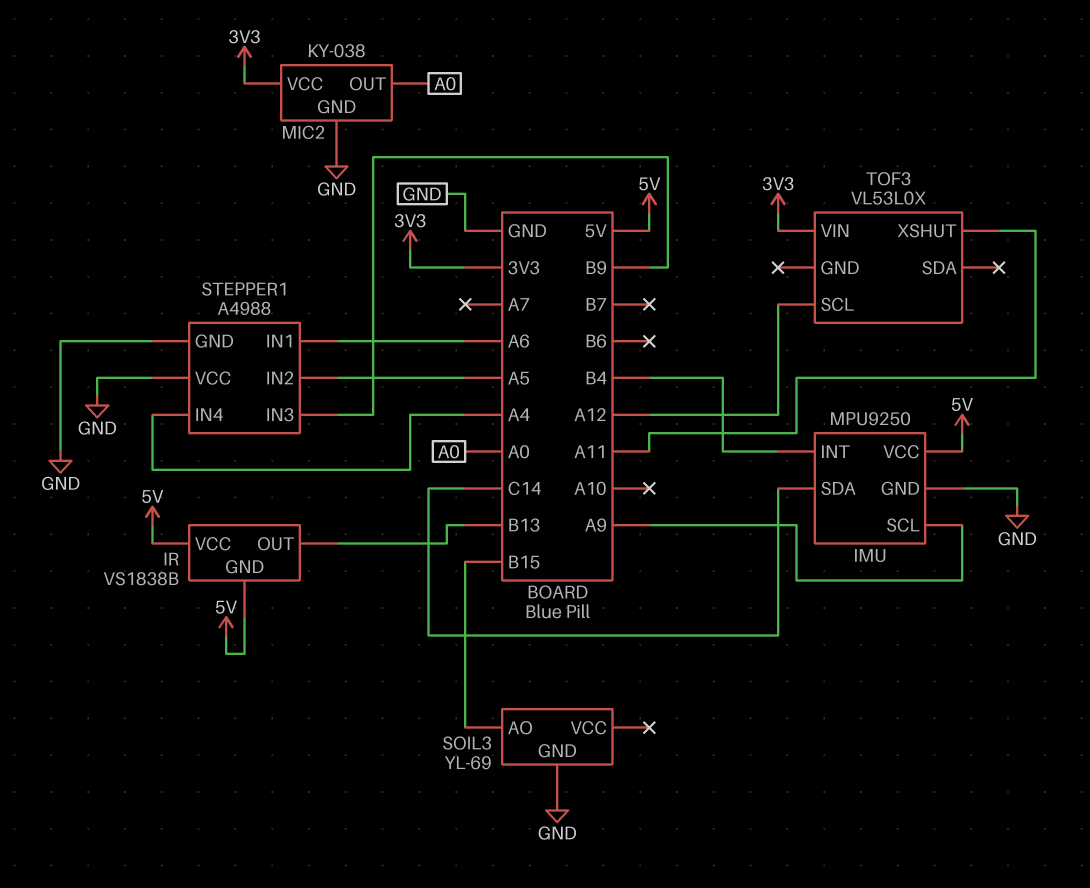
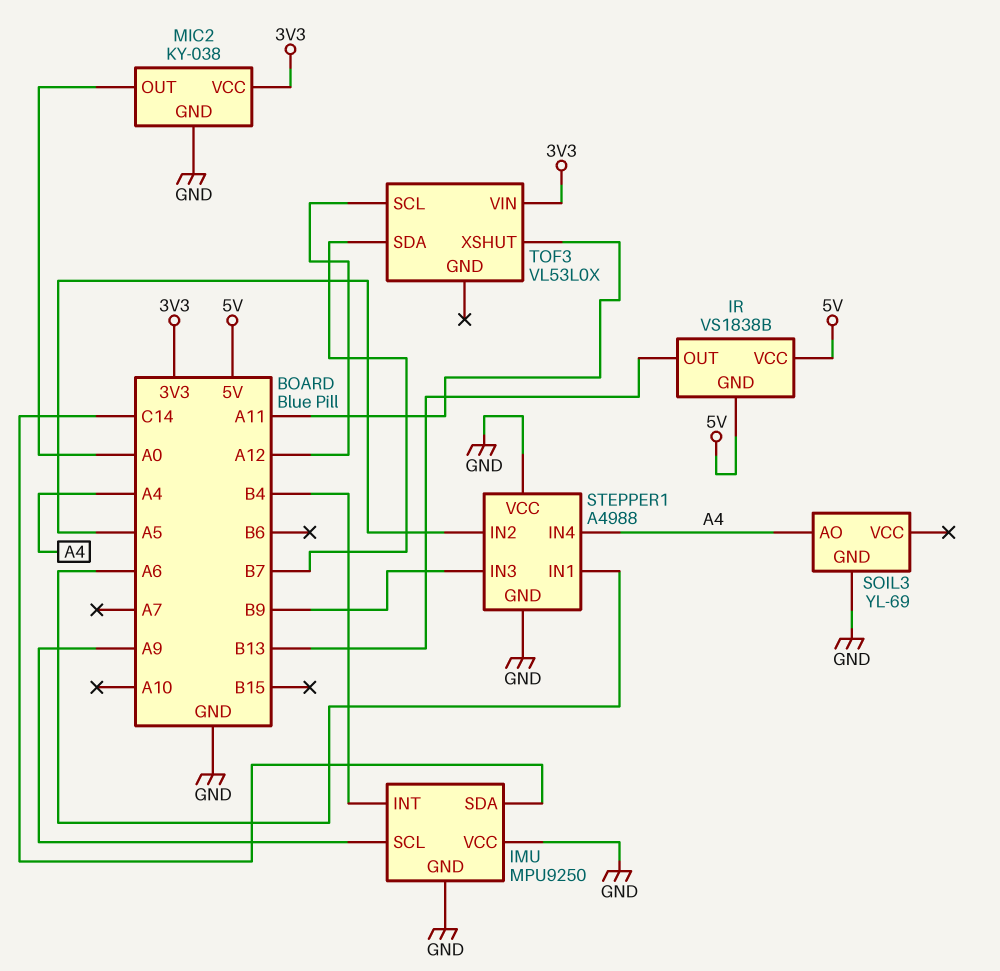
IMU pin VCC: 5V -> GND
SOIL3 pin AO: B15 -> A4
TOF3 pin SDA: none -> B7

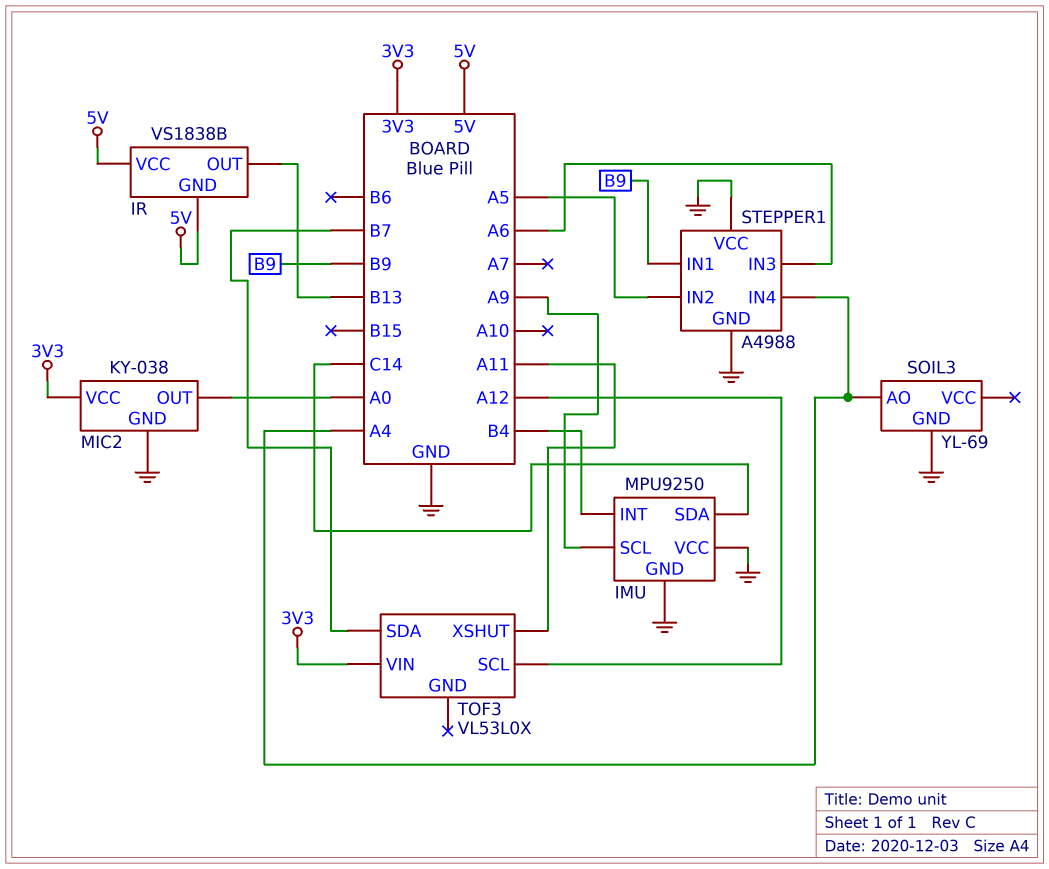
STEPPER1 pin IN1: A6 -> B9
STEPPER1 pin IN3: B9 -> A6

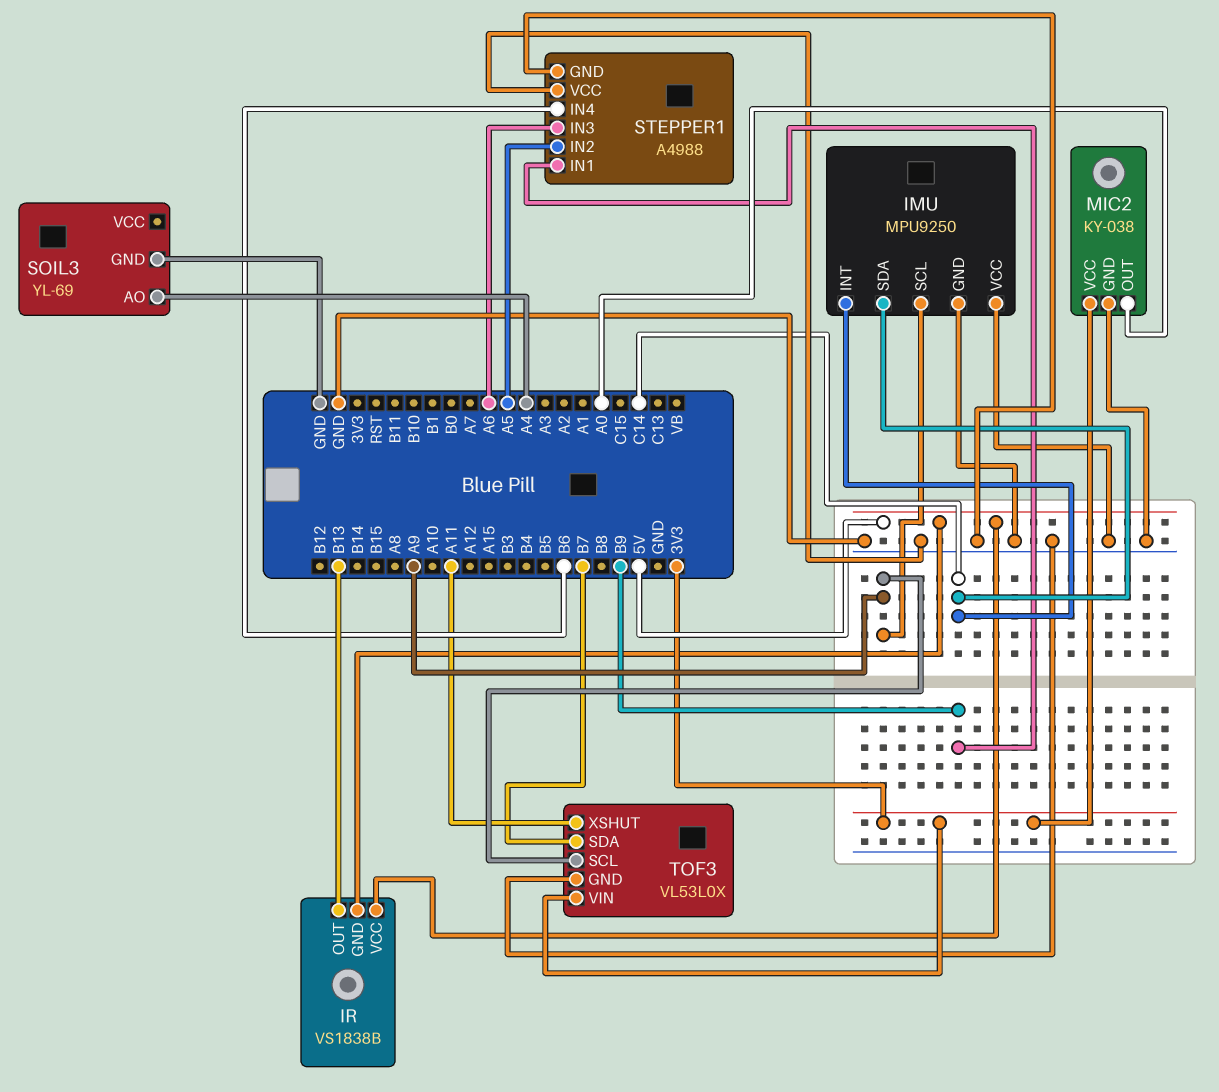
IMU pin INT: B4 -> C14
STEPPER1 pin IN4: A4 -> B6
TOF3 pin GND: none -> GND
TOF3 pin SCL: A12 -> A9

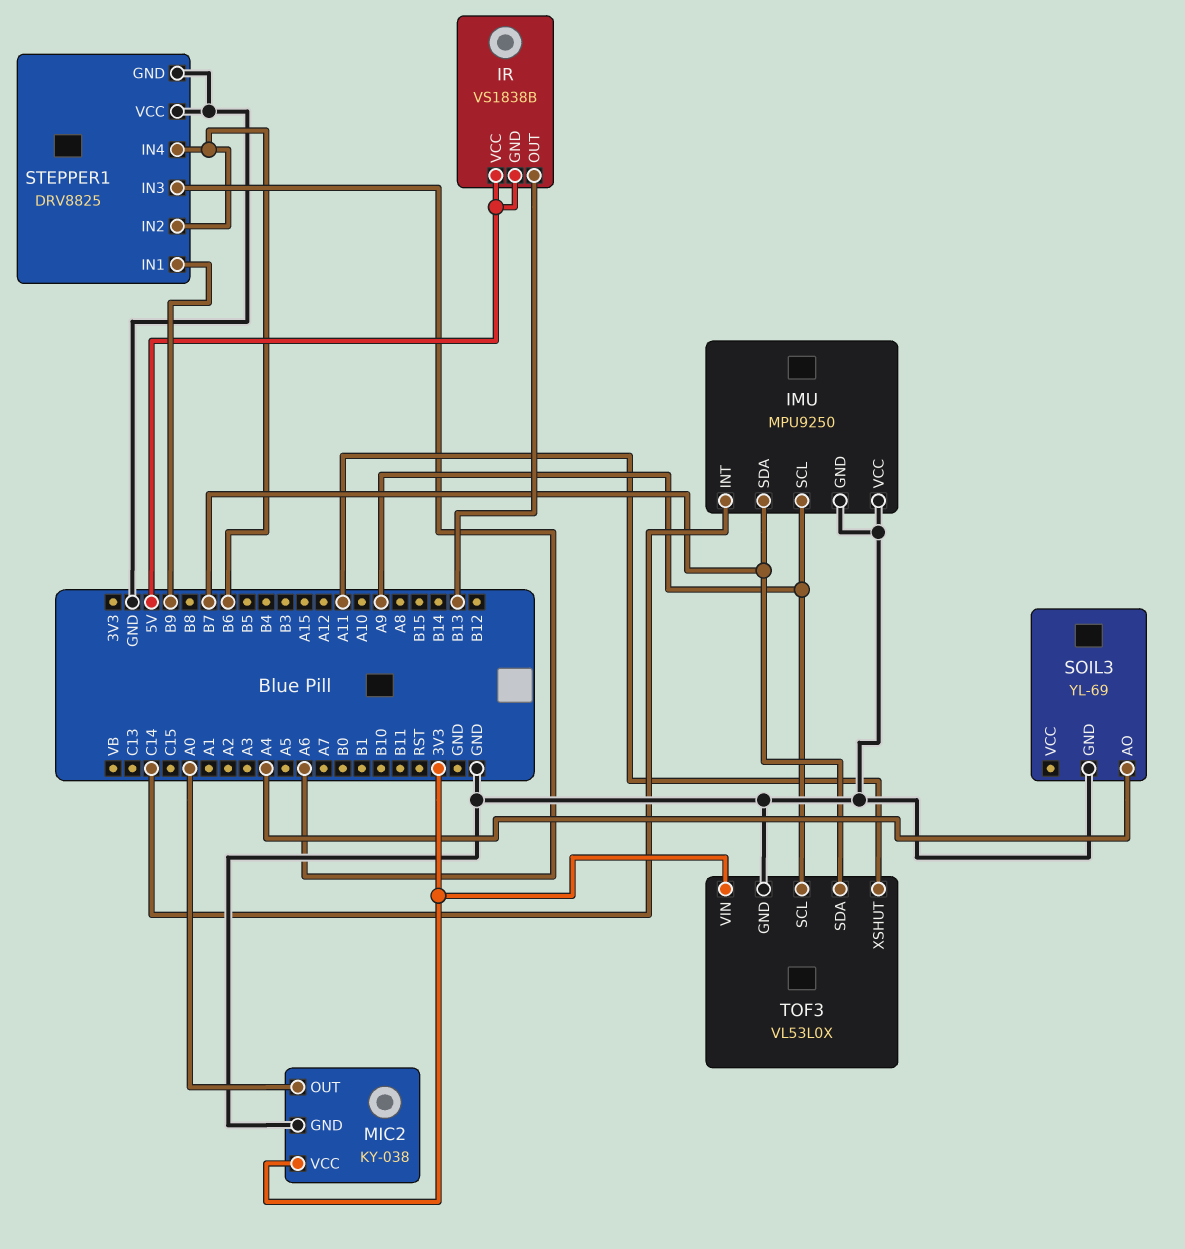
IMU pin SDA: C14 -> B7
STEPPER1: A4988 -> DRV8825
STEPPER1 pin IN2: A5 -> B6

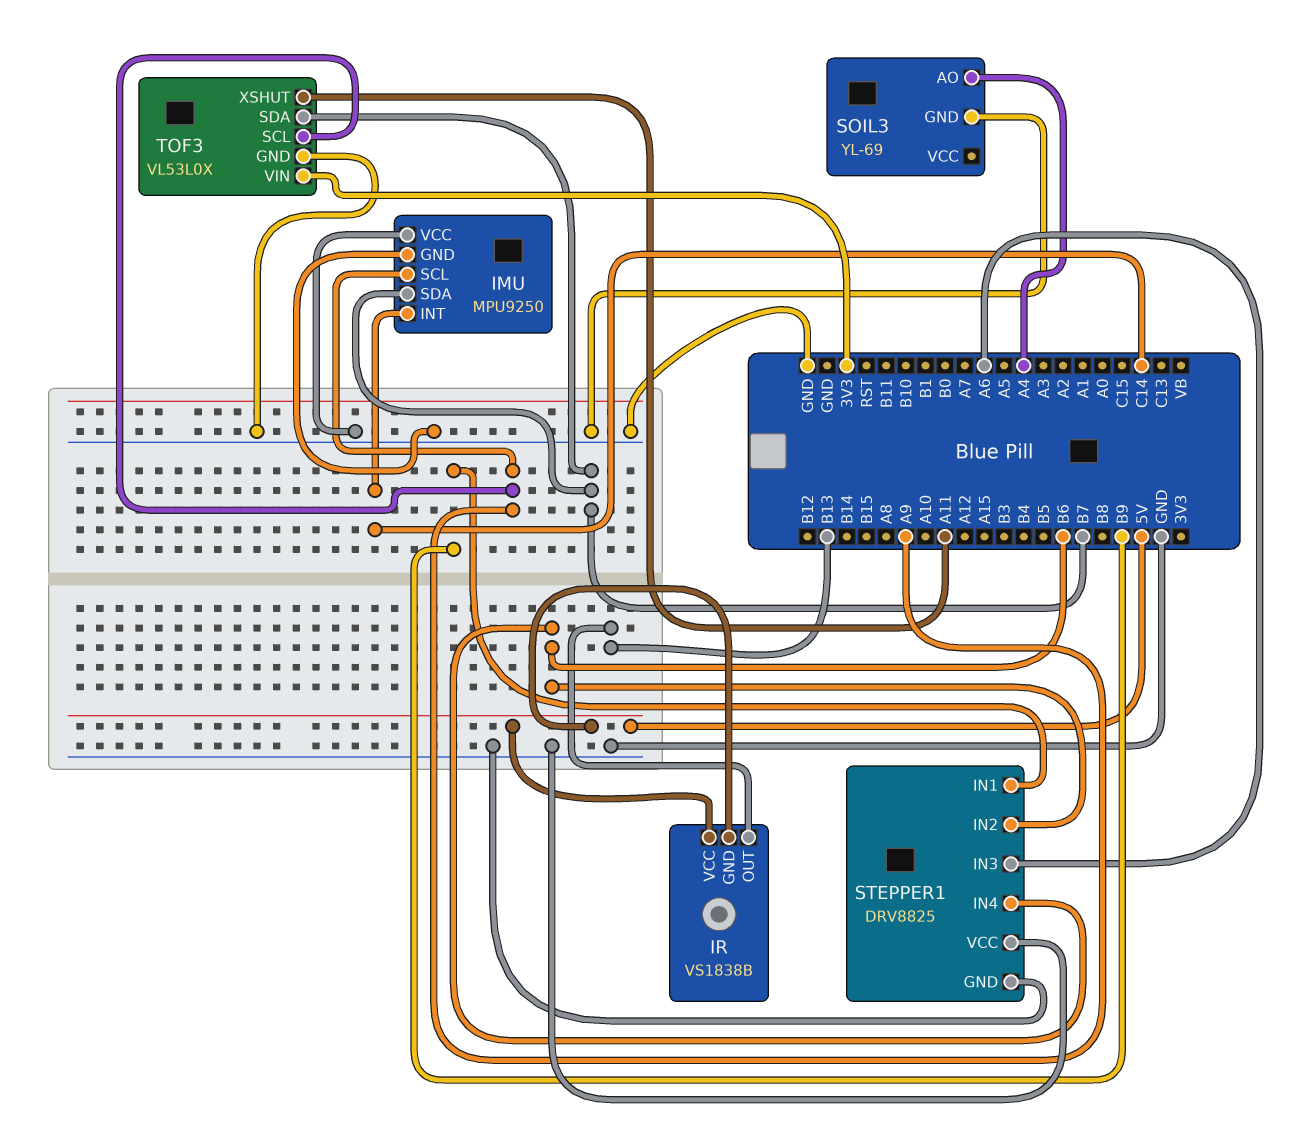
MIC2: KY-038 -> none
MIC2 pin GND: GND -> none
MIC2 pin OUT: A0 -> none
MIC2 pin VCC: 3V3 -> none

